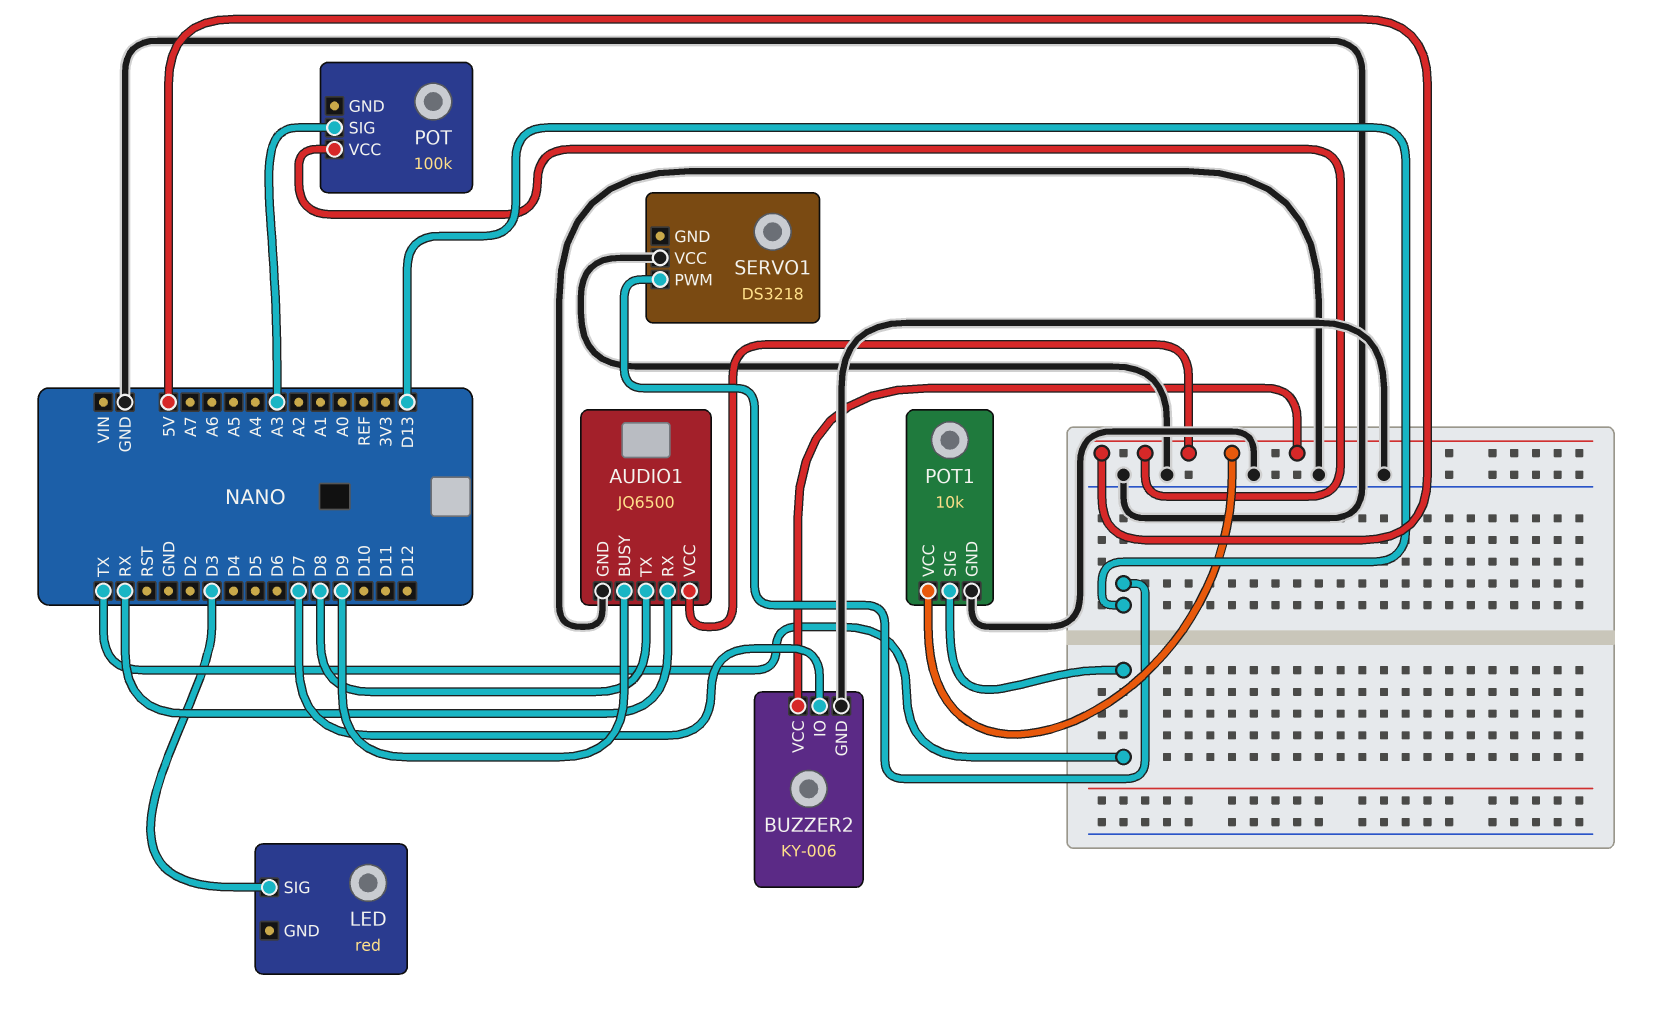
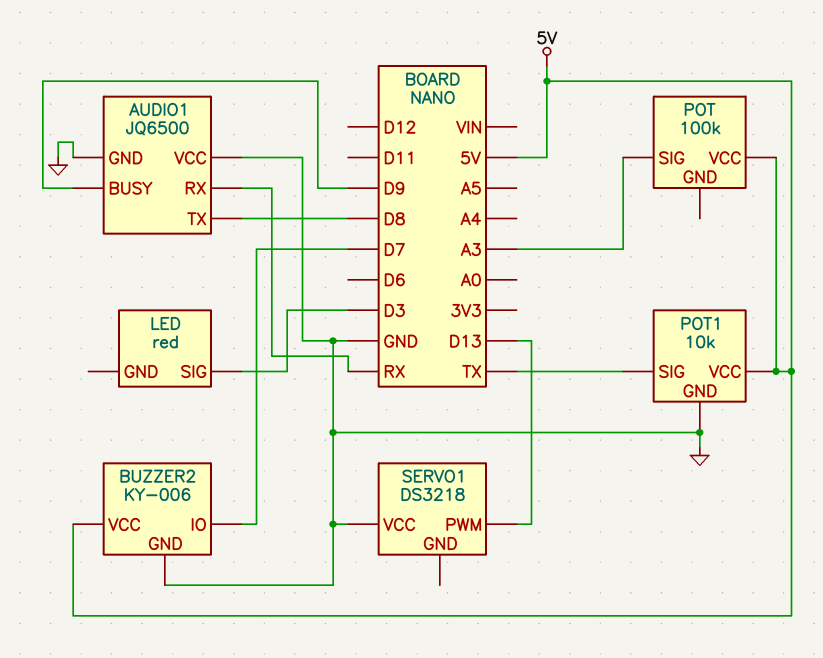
AUDIO1 pin VCC: 5V -> GND

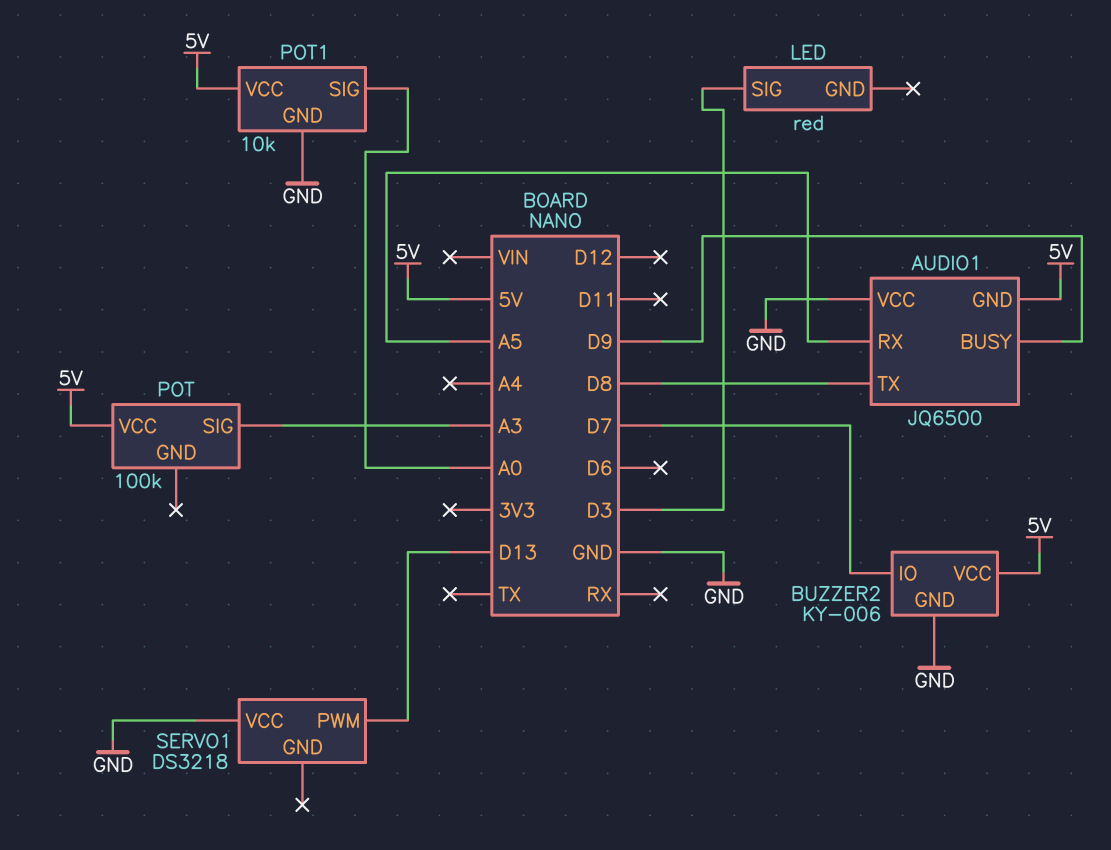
AUDIO1 pin GND: GND -> 5V
AUDIO1 pin RX: RX -> A5
POT1 pin SIG: TX -> A0

